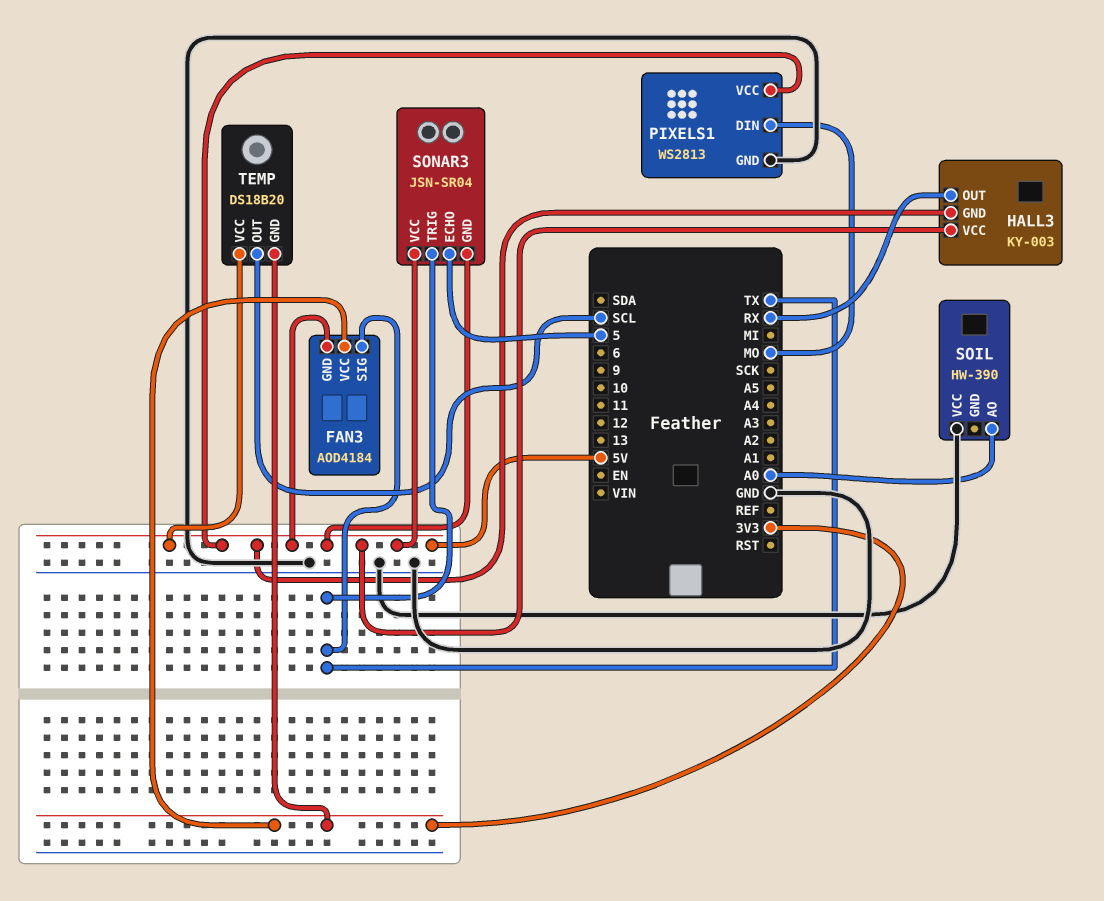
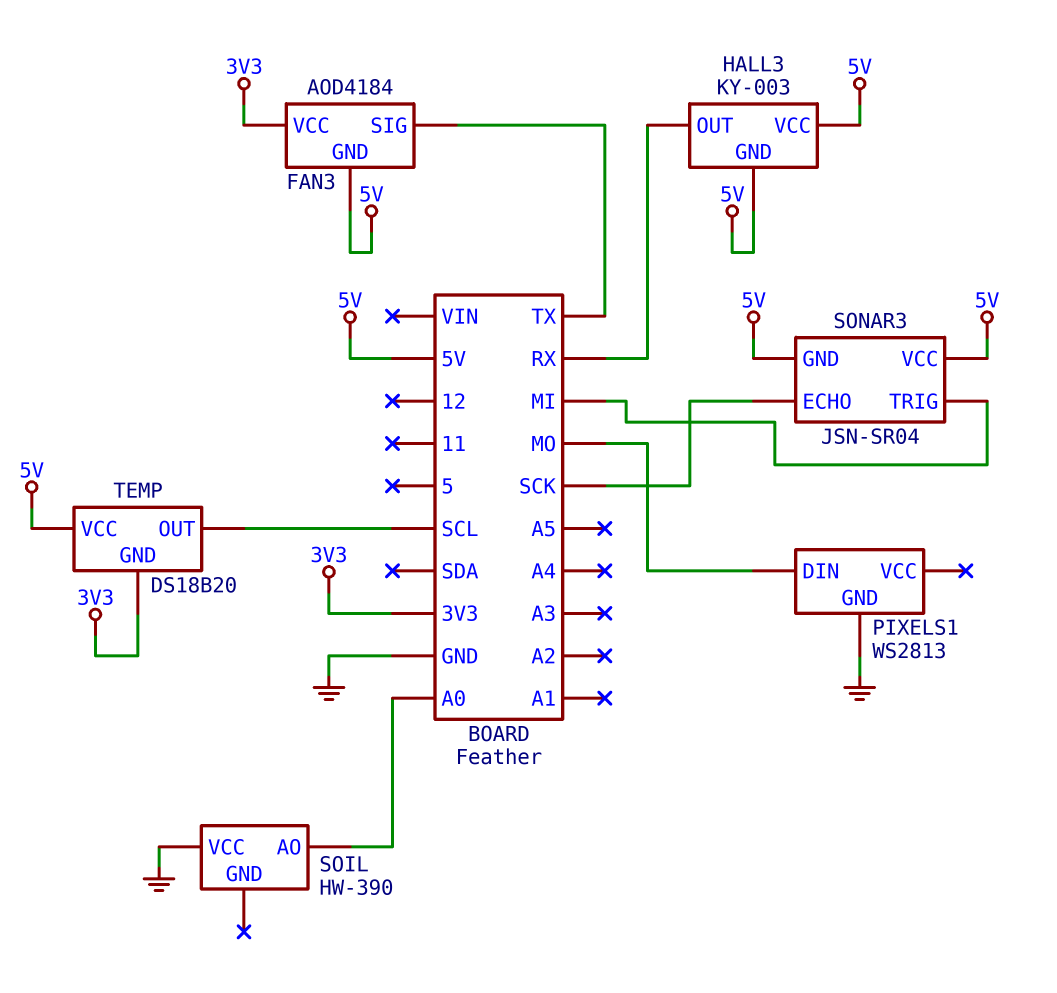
PIXELS1 pin VCC: 5V -> none
SONAR3 pin ECHO: 5 -> SCK
SONAR3 pin TRIG: TX -> MI

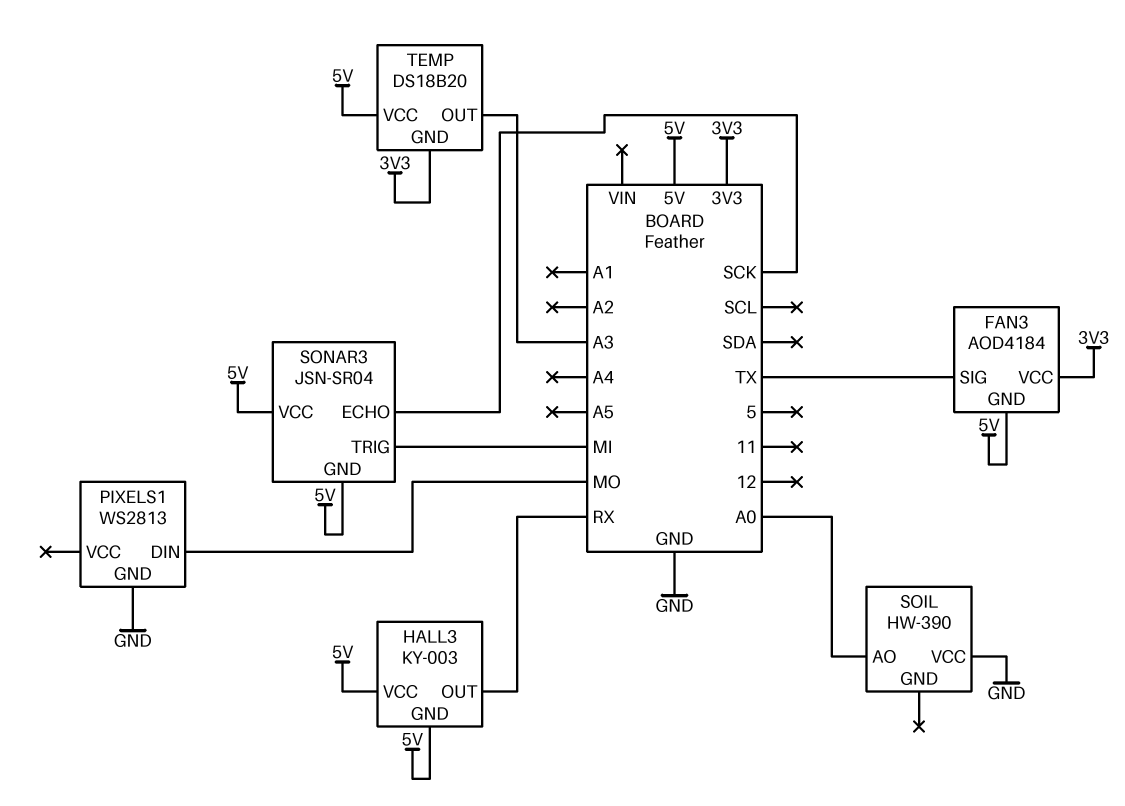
TEMP pin OUT: SCL -> A3

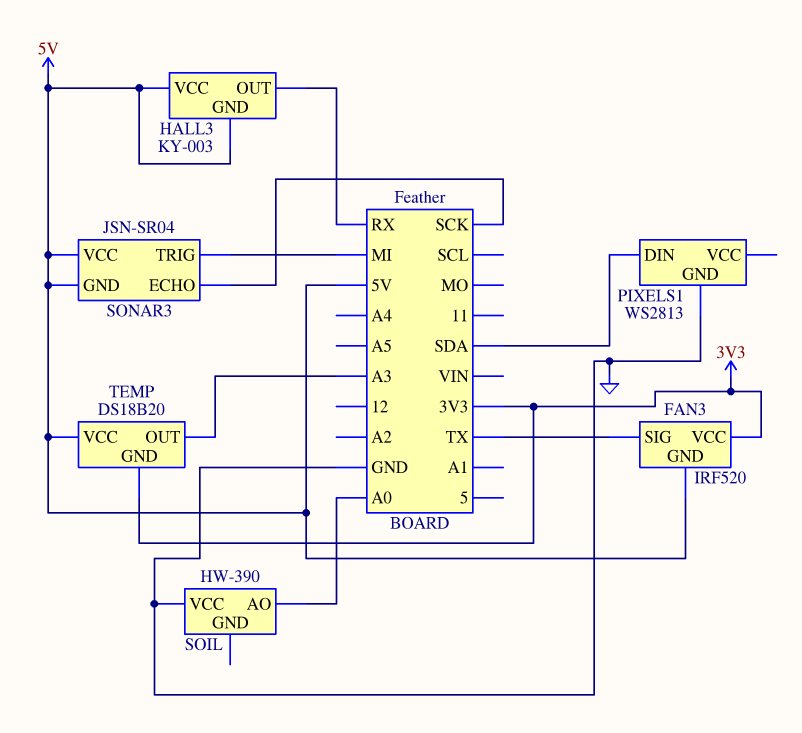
FAN3: AOD4184 -> IRF520
PIXELS1 pin DIN: MO -> SDA

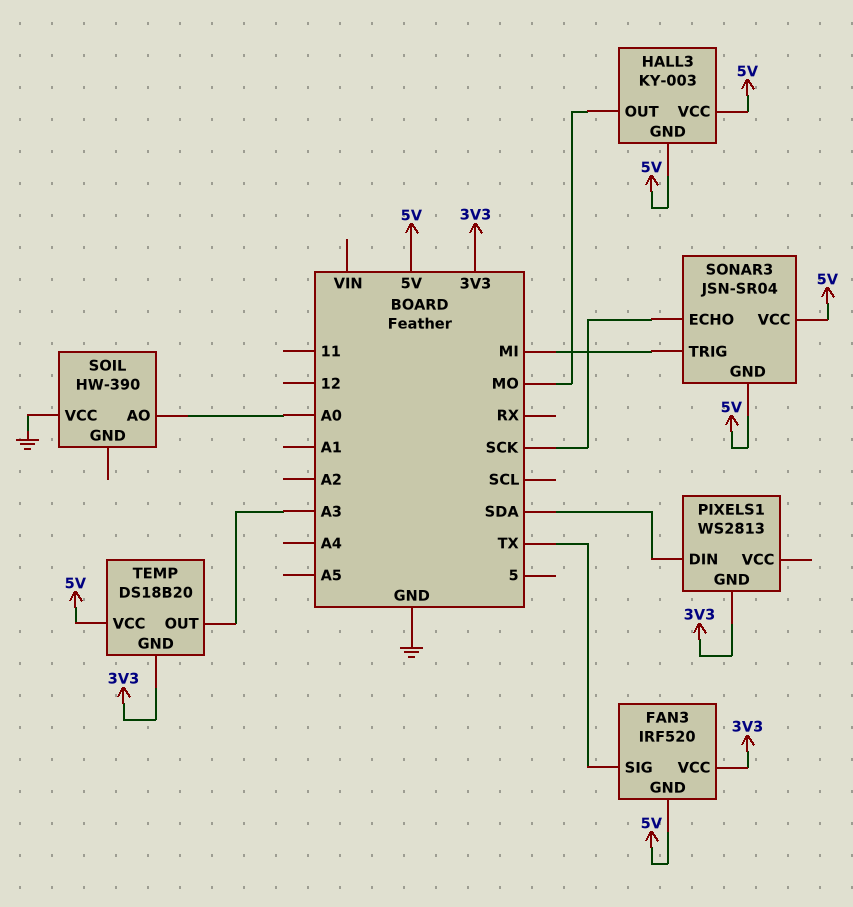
HALL3 pin OUT: RX -> MO
PIXELS1 pin GND: GND -> 3V3

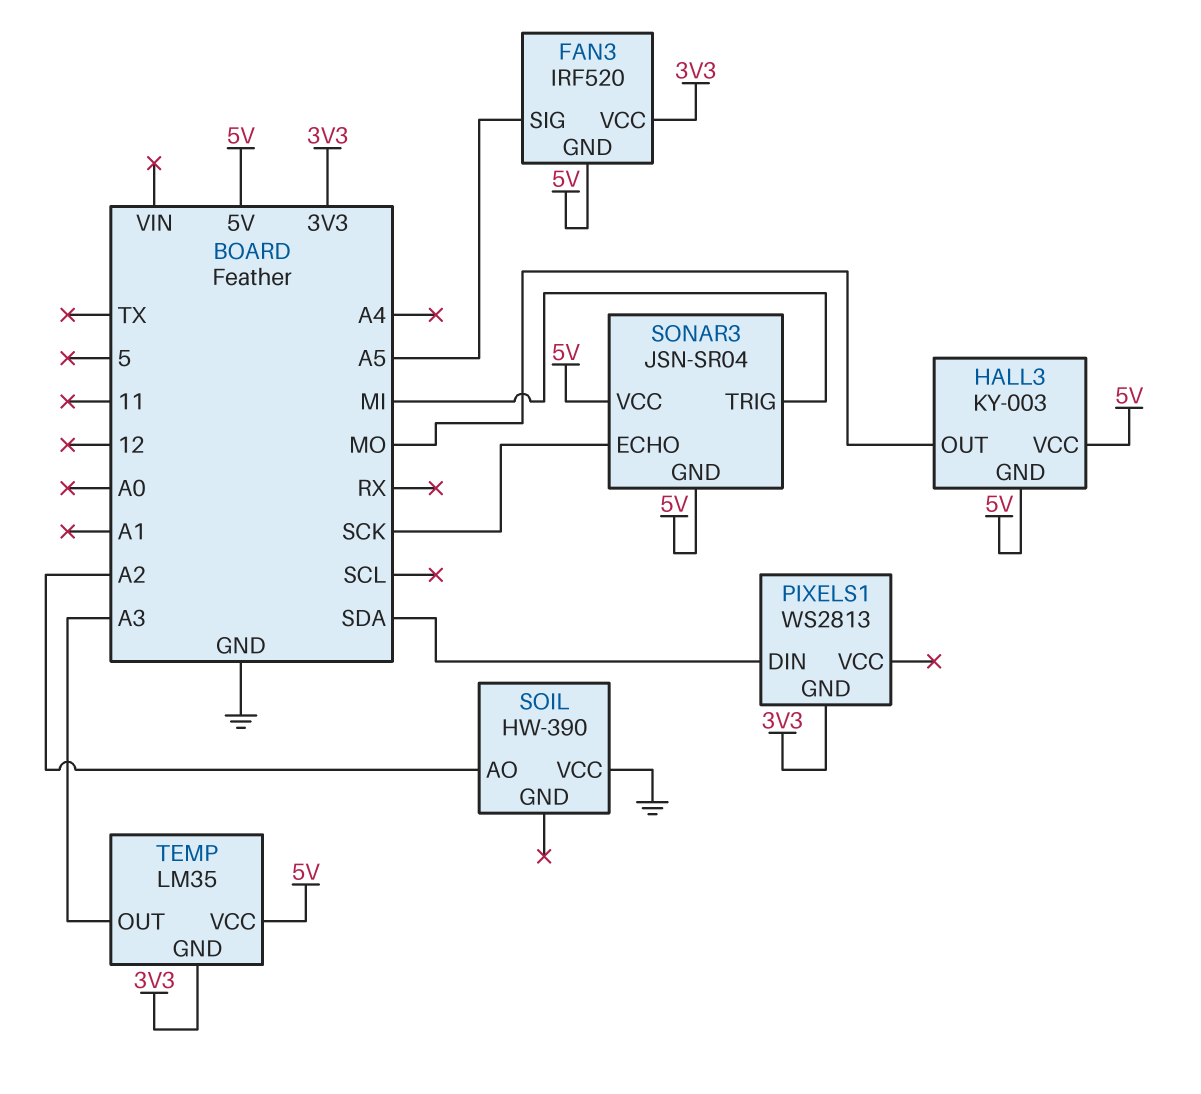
FAN3 pin SIG: TX -> A5
SOIL pin AO: A0 -> A2
TEMP: DS18B20 -> LM35

